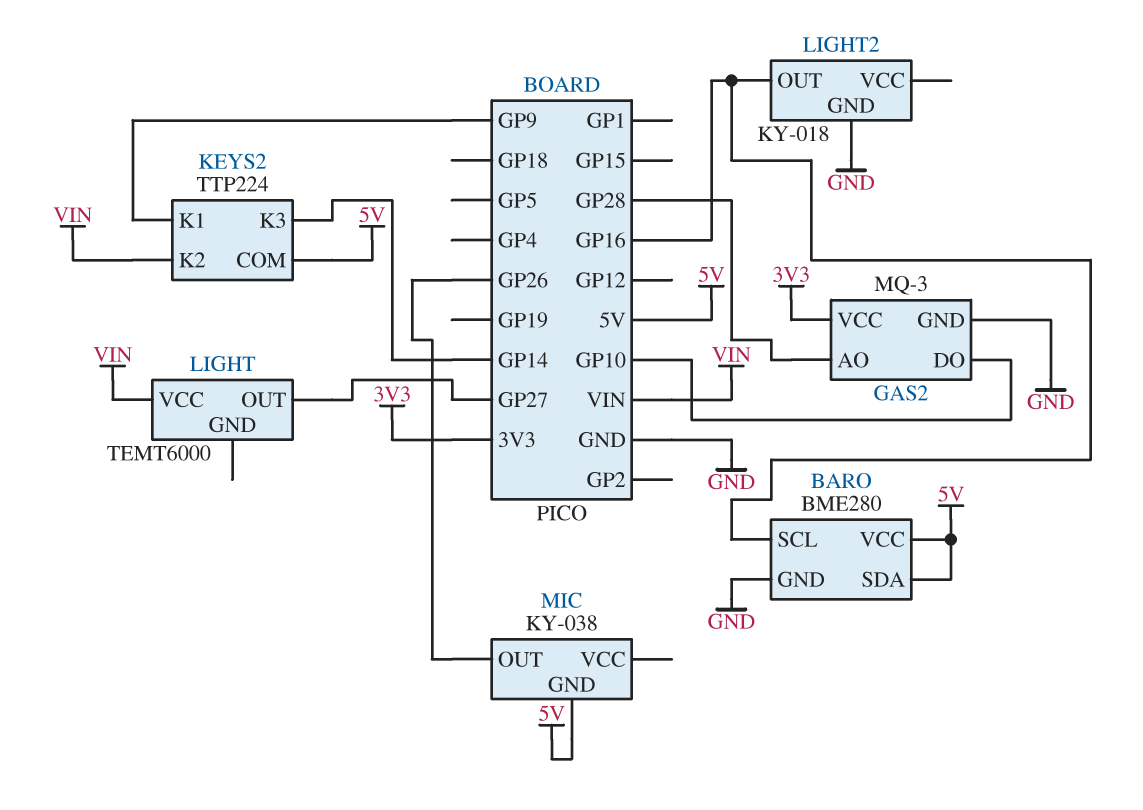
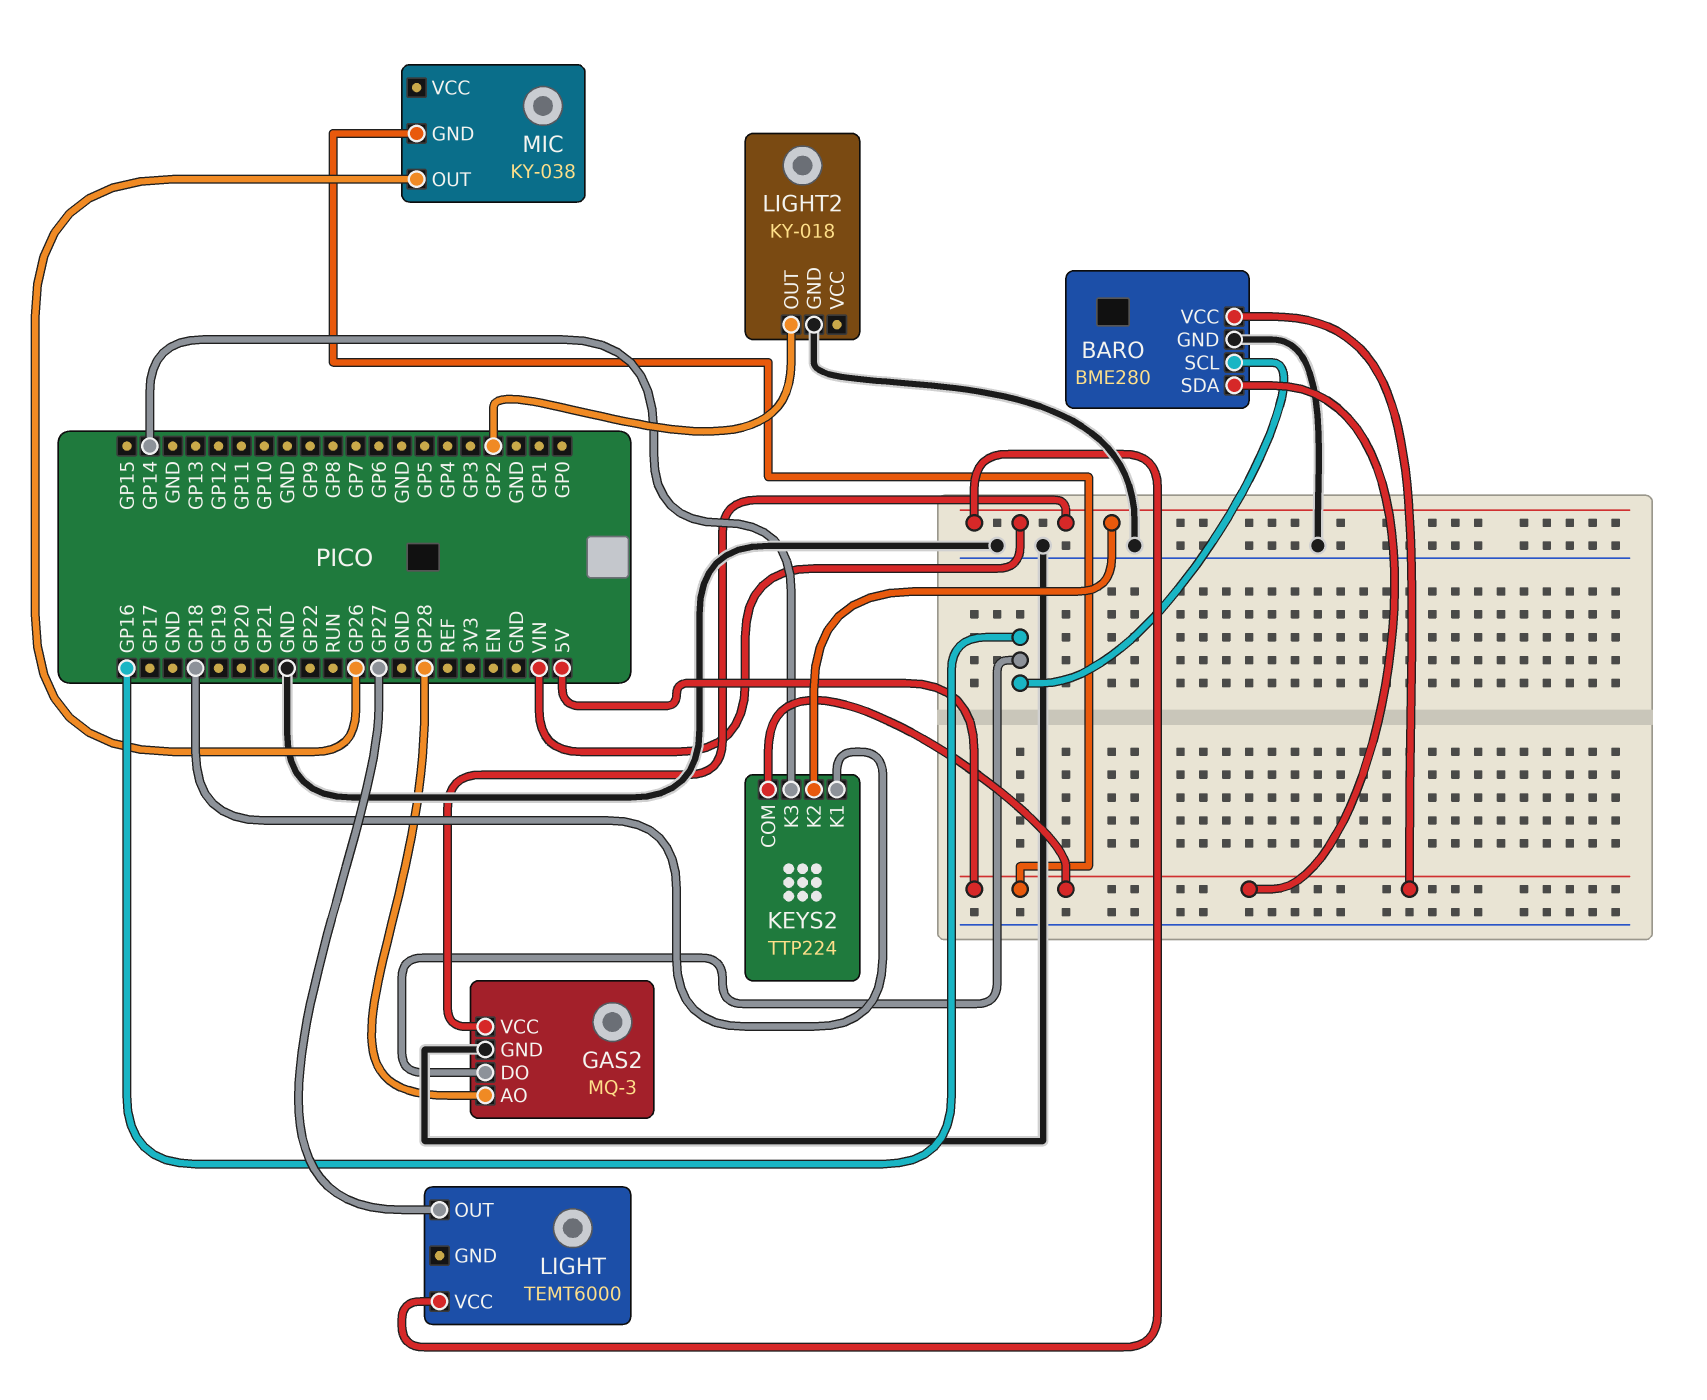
GAS2 pin DO: GP10 -> GP16
GAS2 pin VCC: 3V3 -> VIN
KEYS2 pin K1: GP9 -> GP18
LIGHT2 pin OUT: GP16 -> GP2

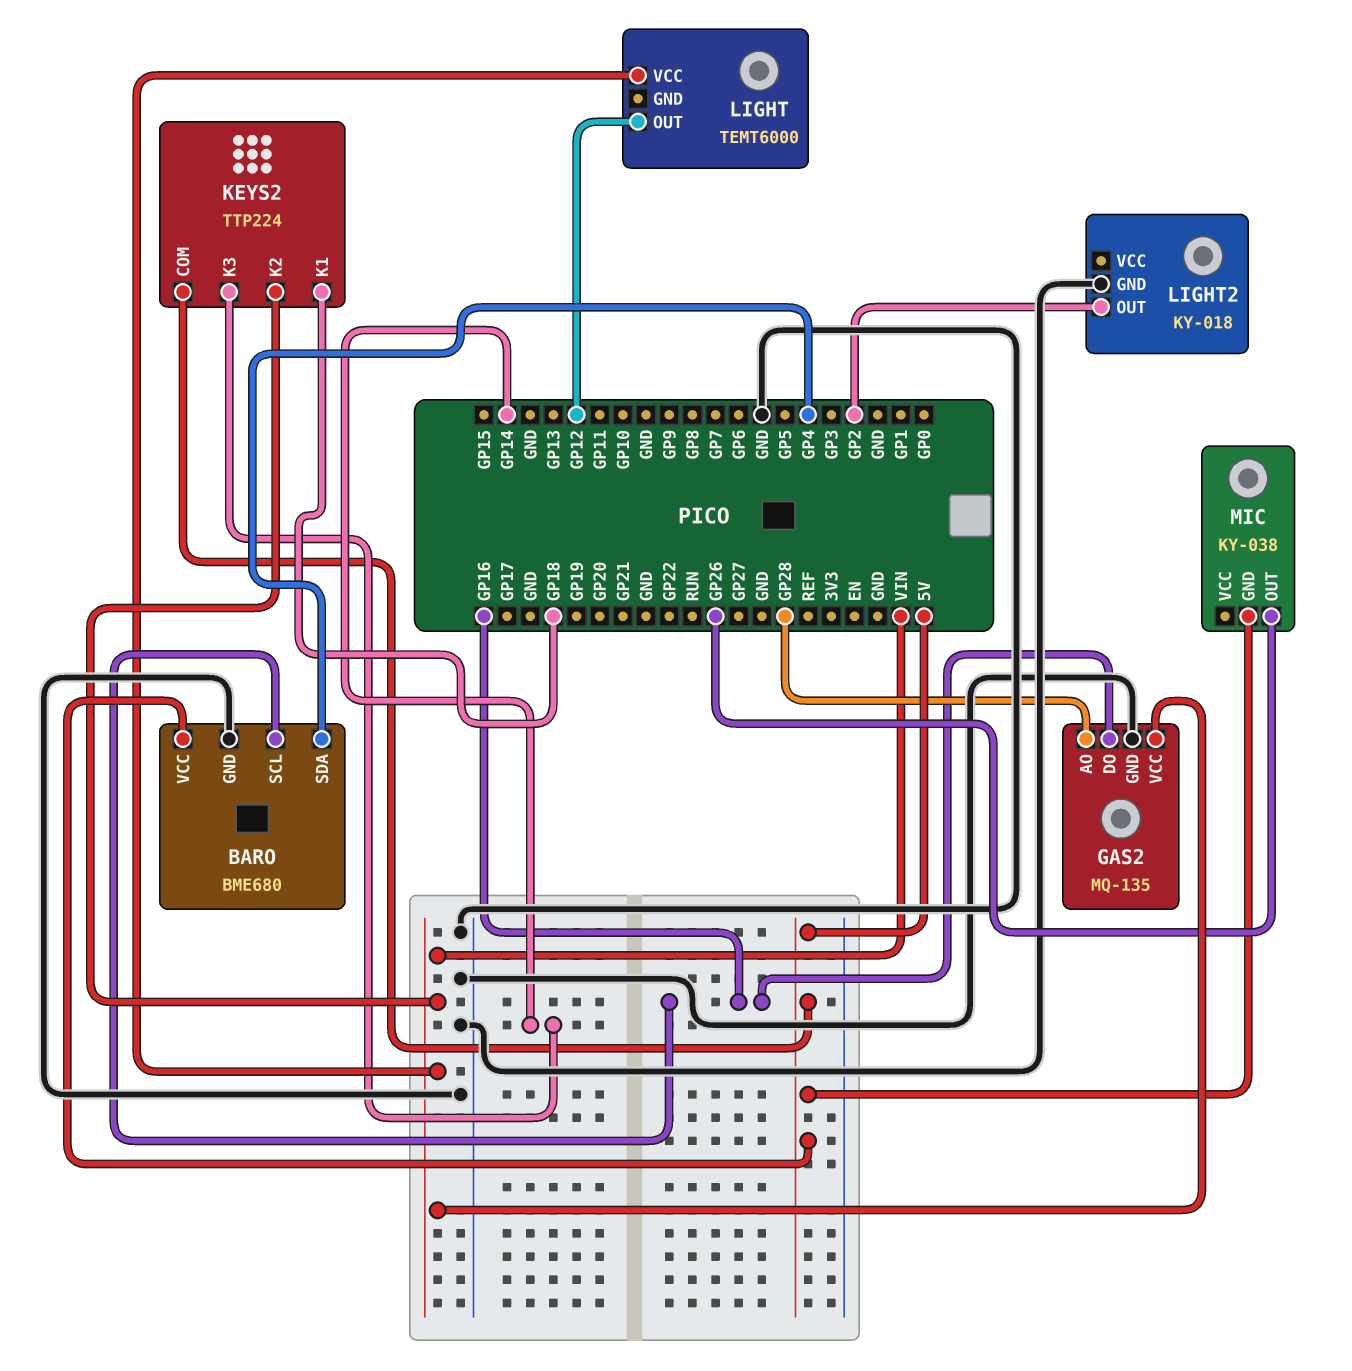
BARO: BME280 -> BME680
BARO pin SDA: 5V -> GP4
GAS2: MQ-3 -> MQ-135
LIGHT pin OUT: GP27 -> GP12

